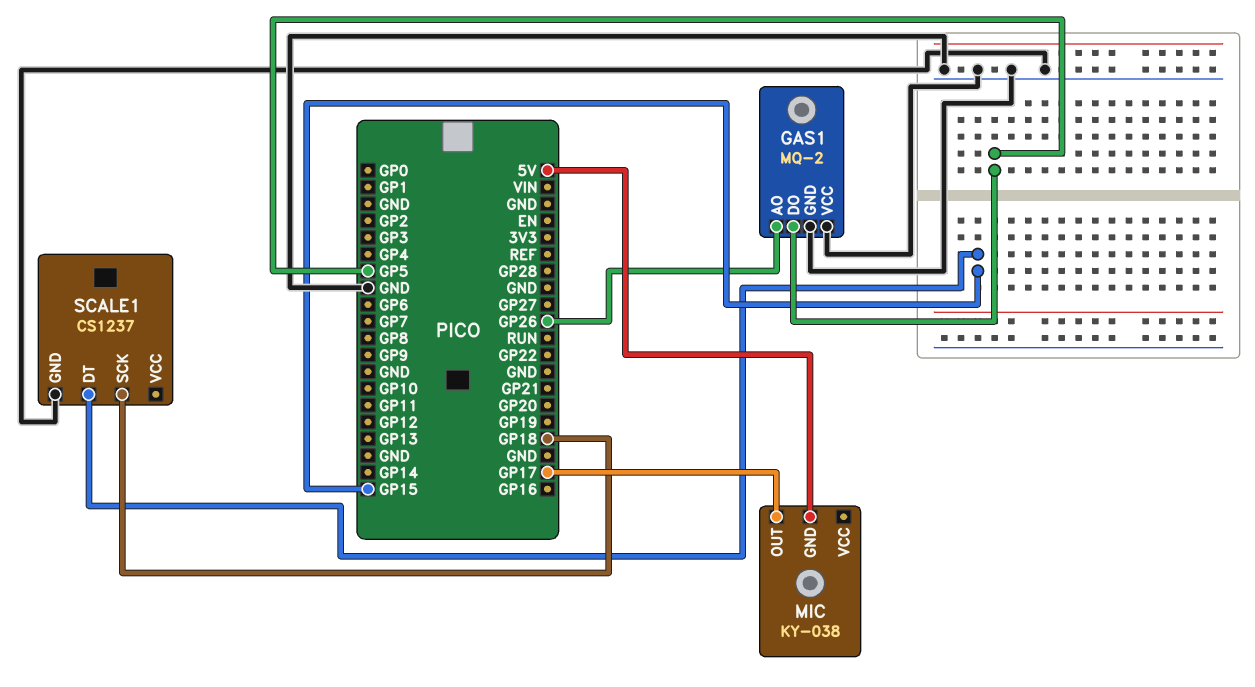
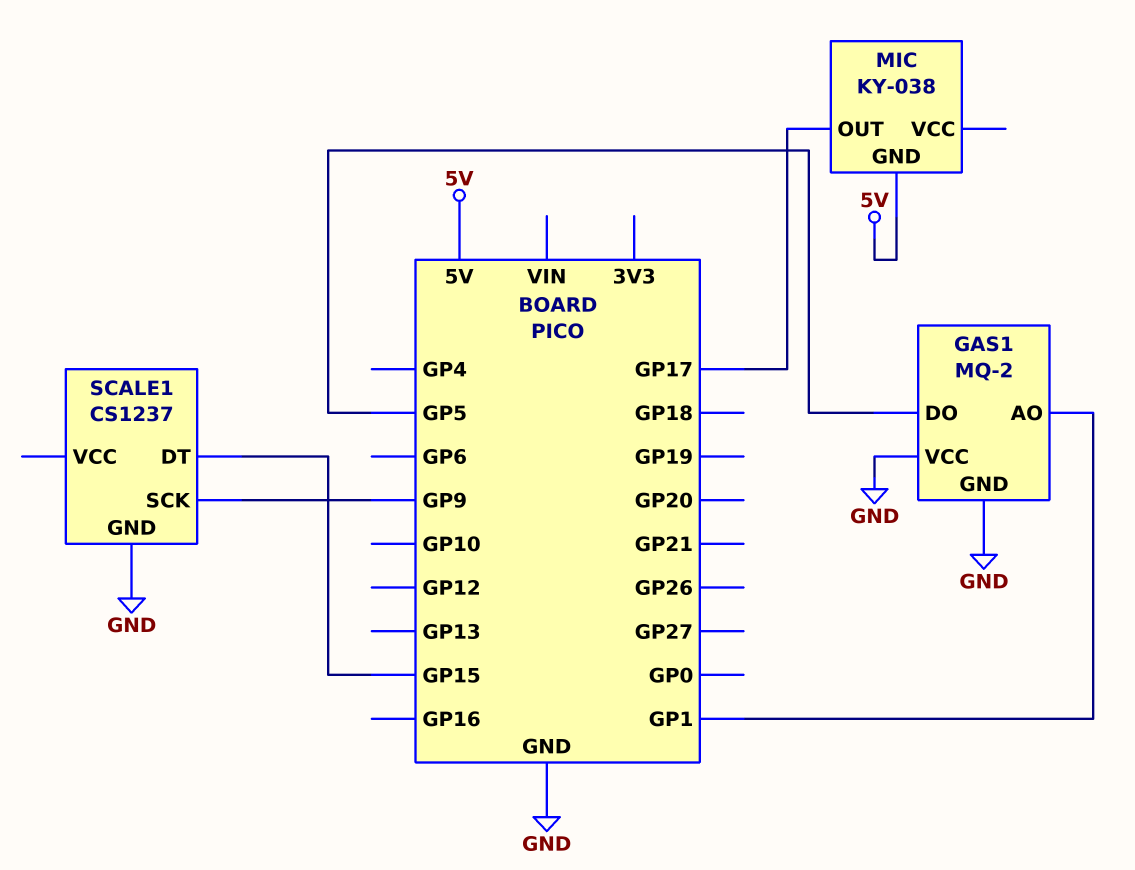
GAS1 pin AO: GP26 -> GP1
SCALE1 pin SCK: GP18 -> GP9

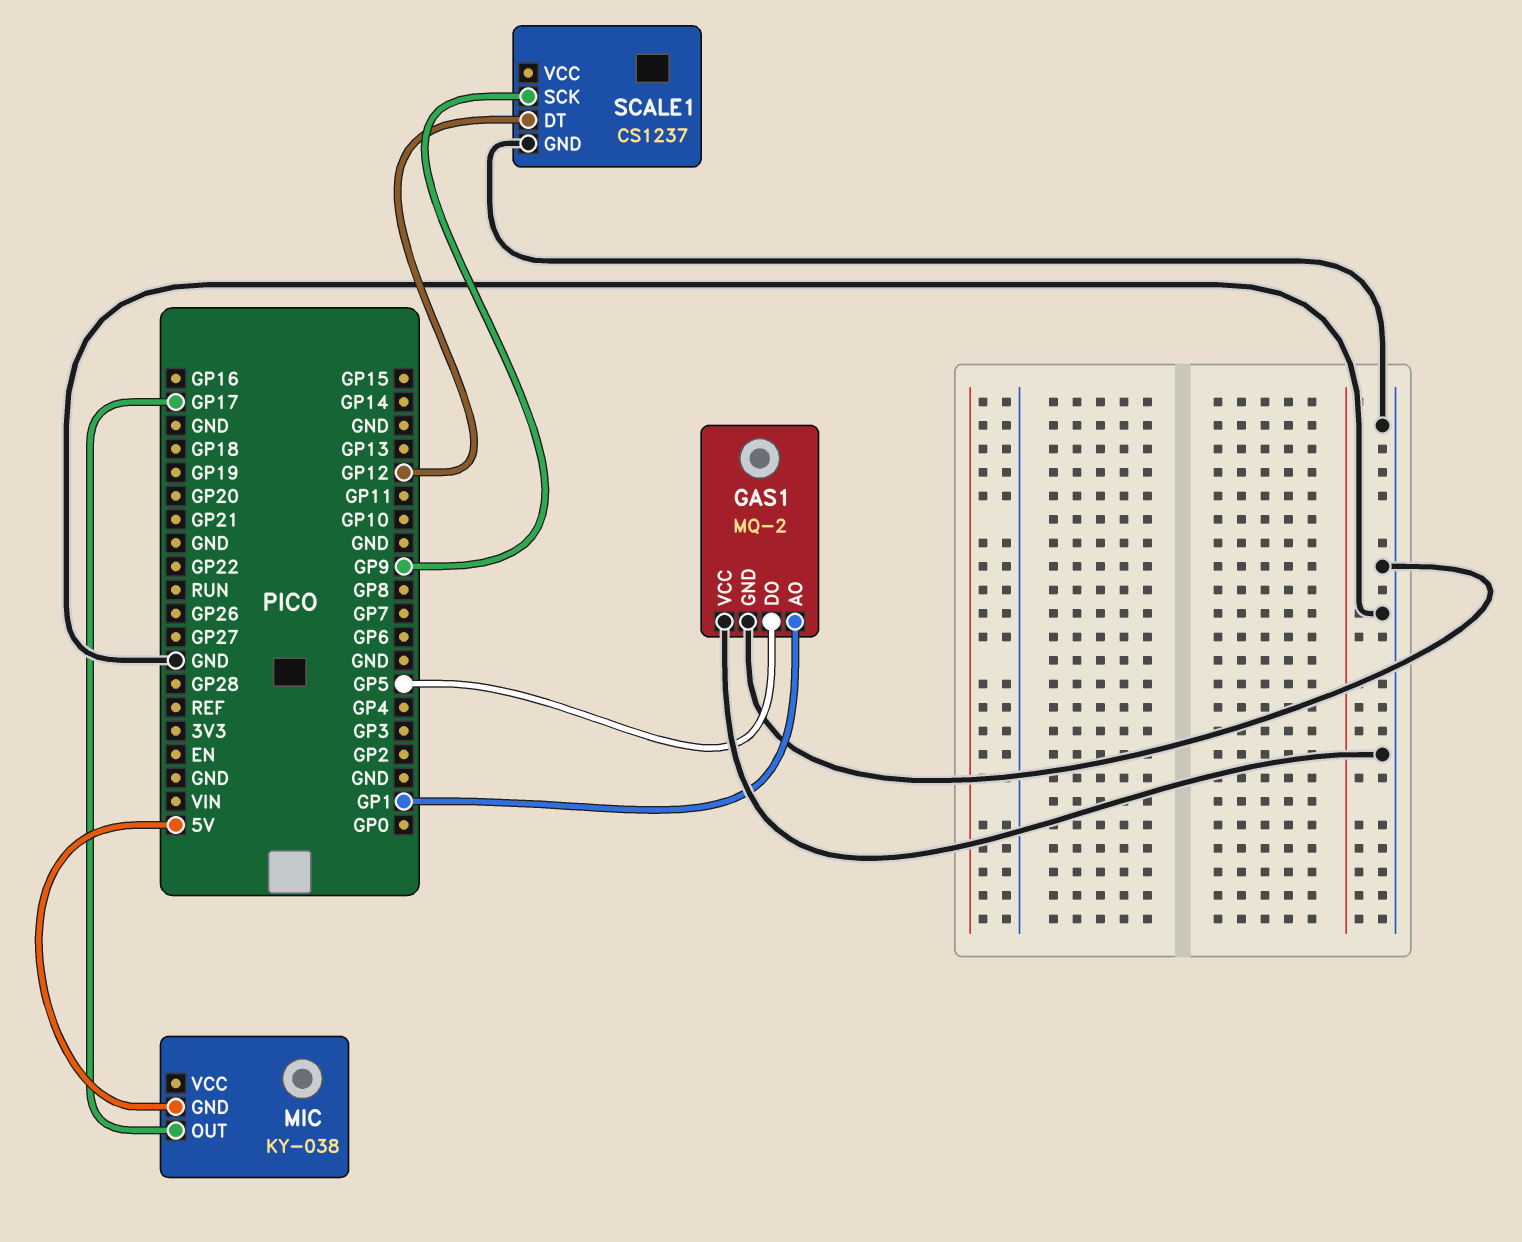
SCALE1 pin DT: GP15 -> GP12

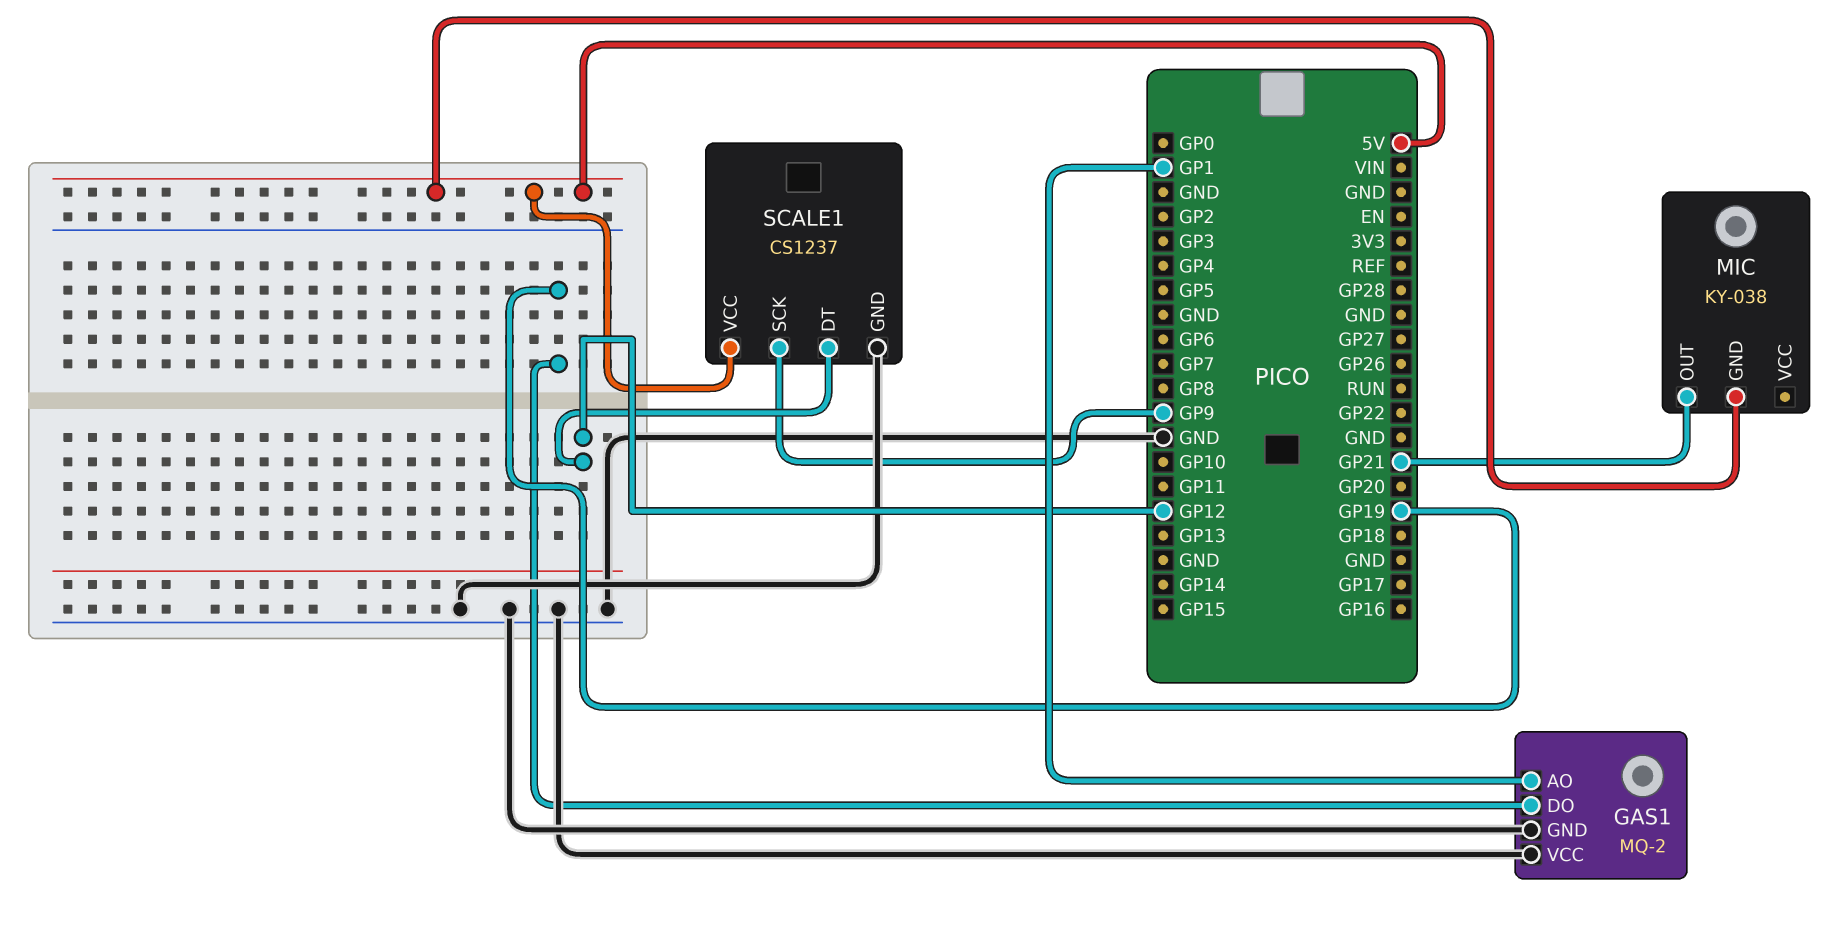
GAS1 pin DO: GP5 -> GP19
MIC pin OUT: GP17 -> GP21
SCALE1 pin VCC: none -> 5V

